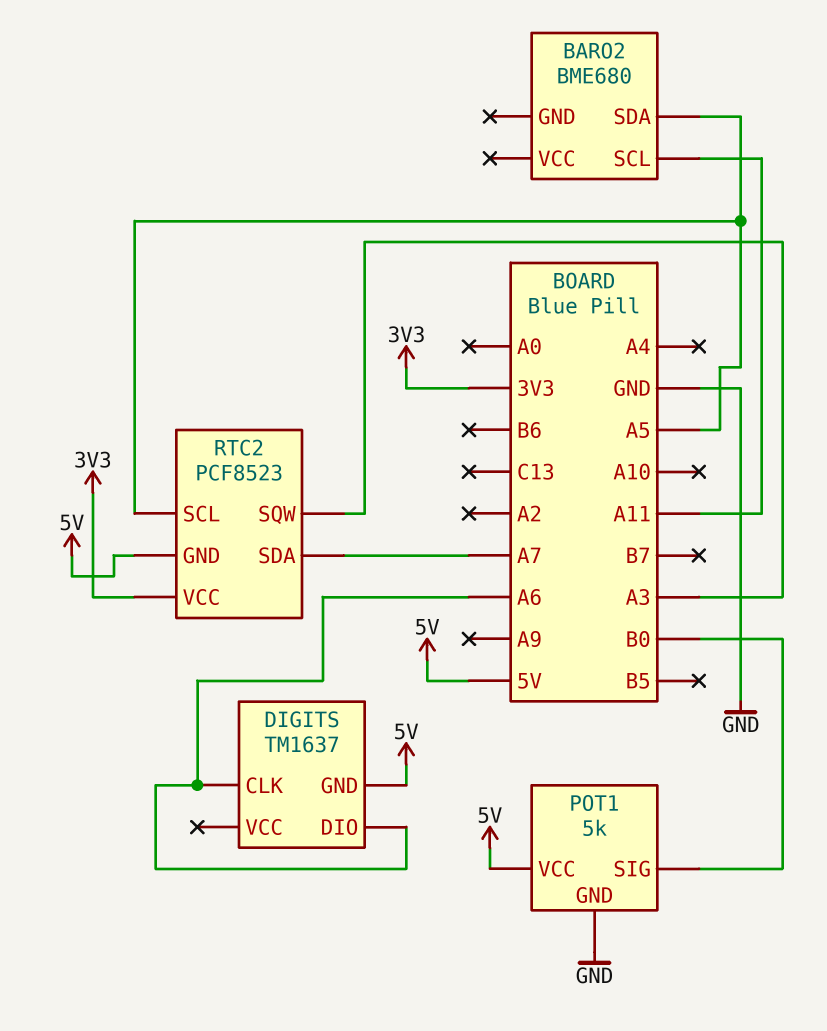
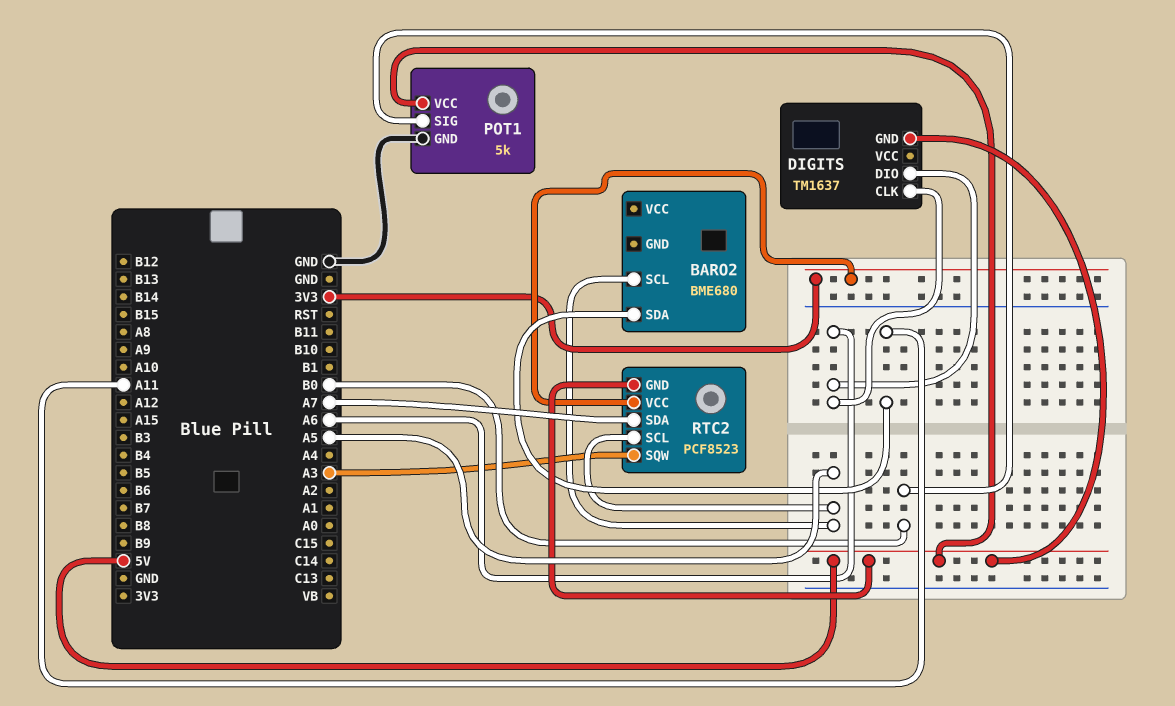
BARO2 pin SCL: A11 -> A5
BARO2 pin SDA: A5 -> A11

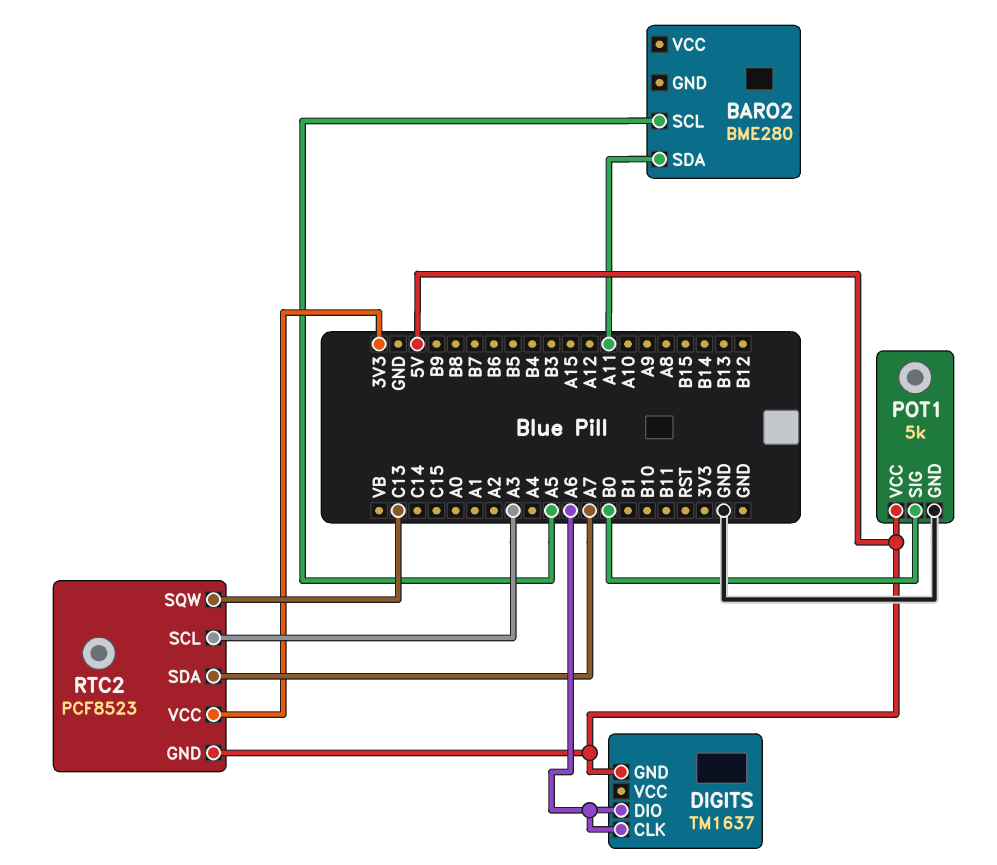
BARO2: BME680 -> BME280
RTC2 pin SCL: A5 -> A3
RTC2 pin SQW: A3 -> C13

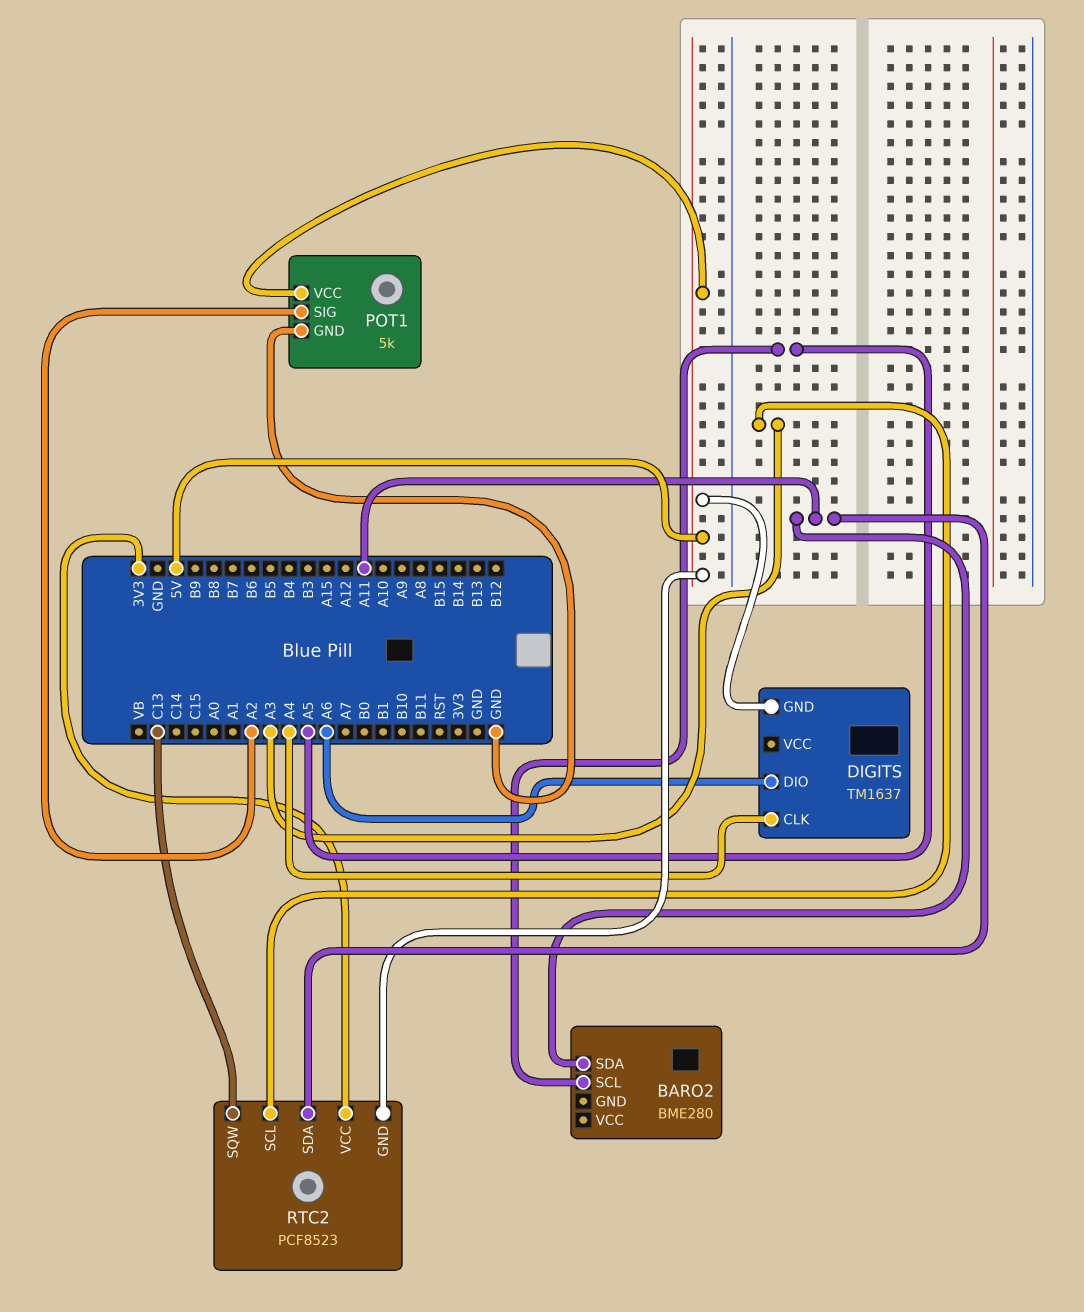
DIGITS pin CLK: A6 -> A4
POT1 pin SIG: B0 -> A2
RTC2 pin SDA: A7 -> A11

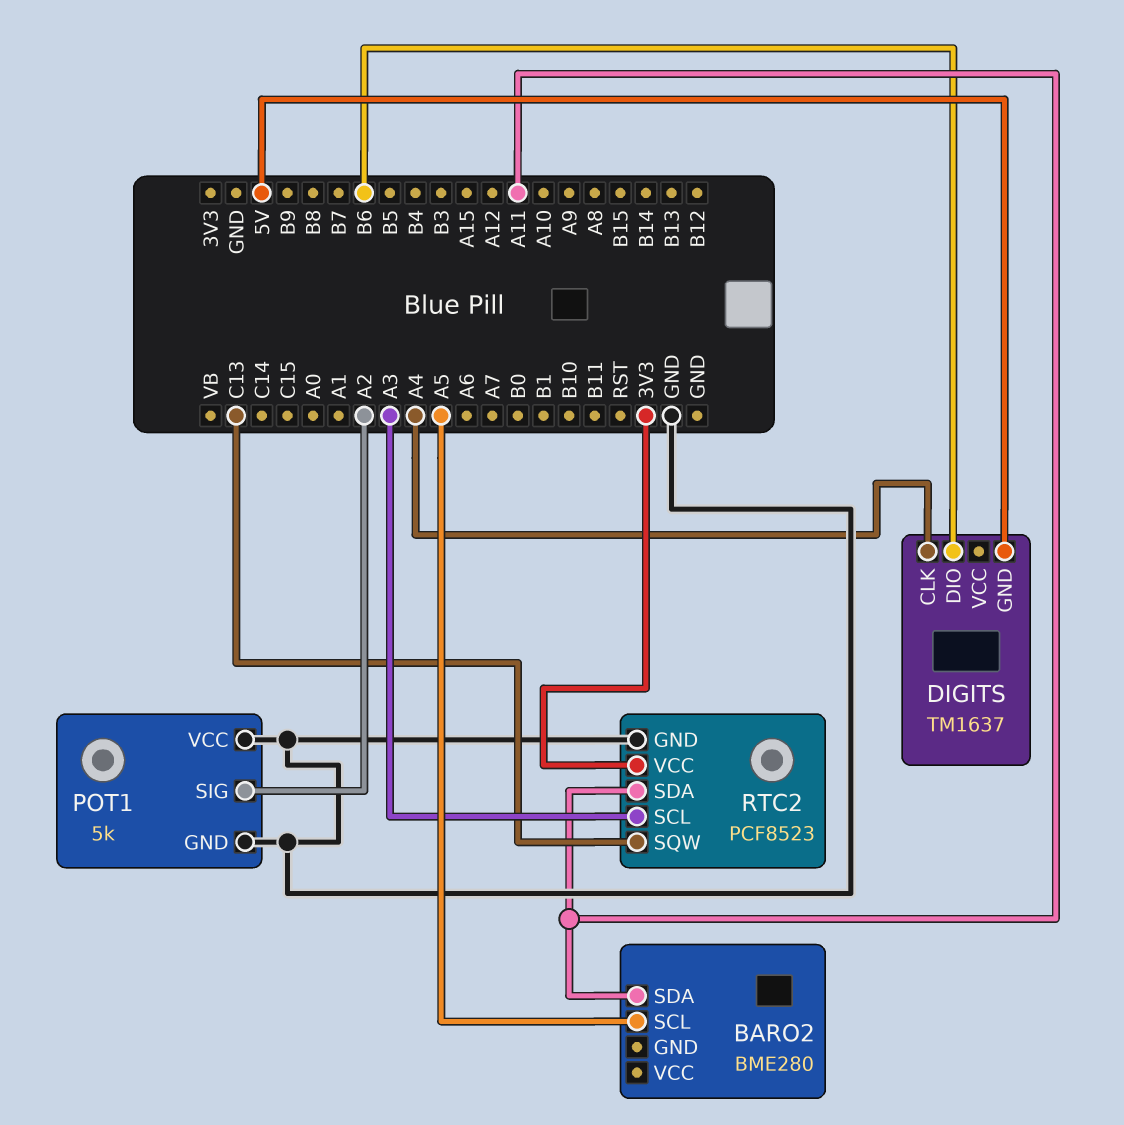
DIGITS pin DIO: A6 -> B6
POT1 pin VCC: 5V -> GND
RTC2 pin GND: 5V -> GND

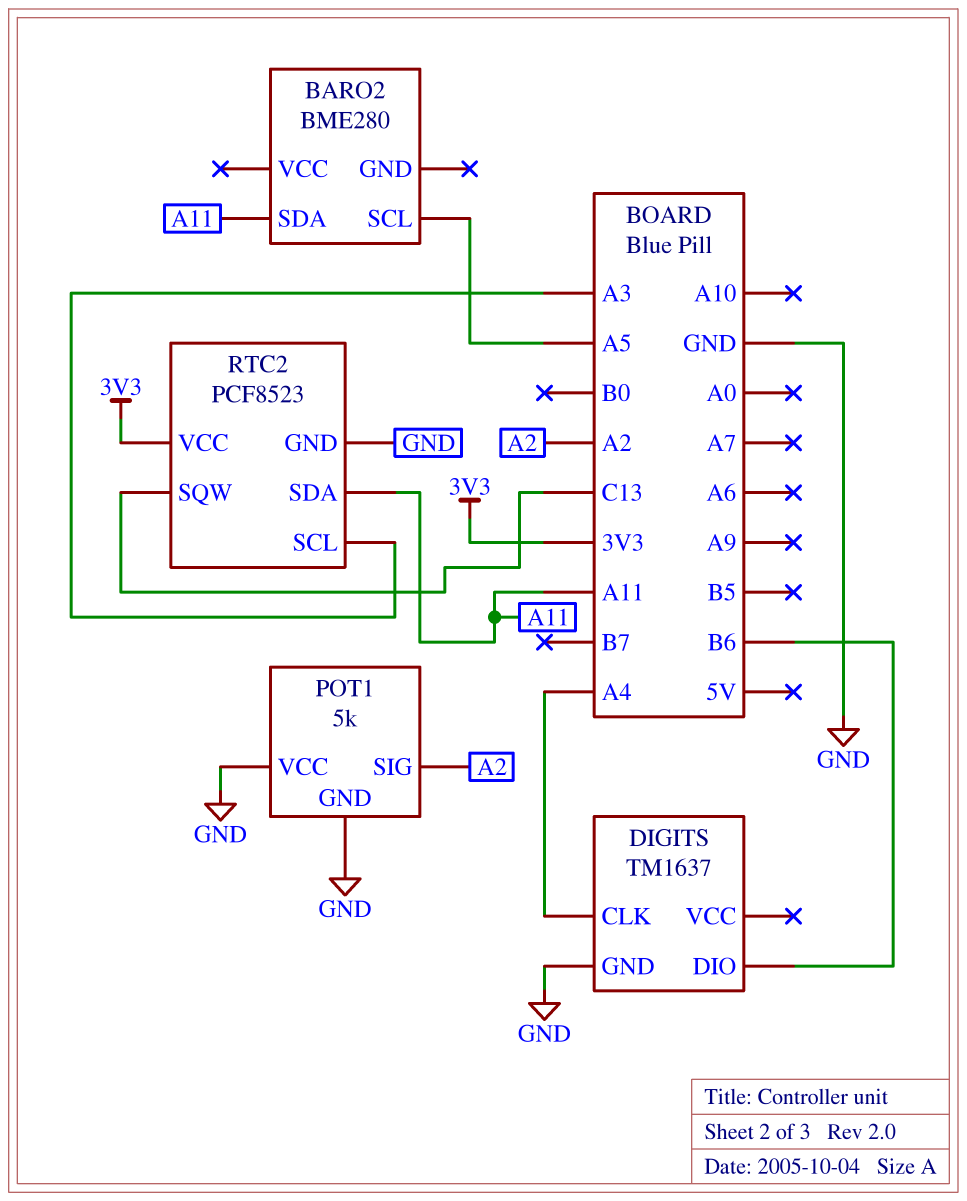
DIGITS pin GND: 5V -> GND

